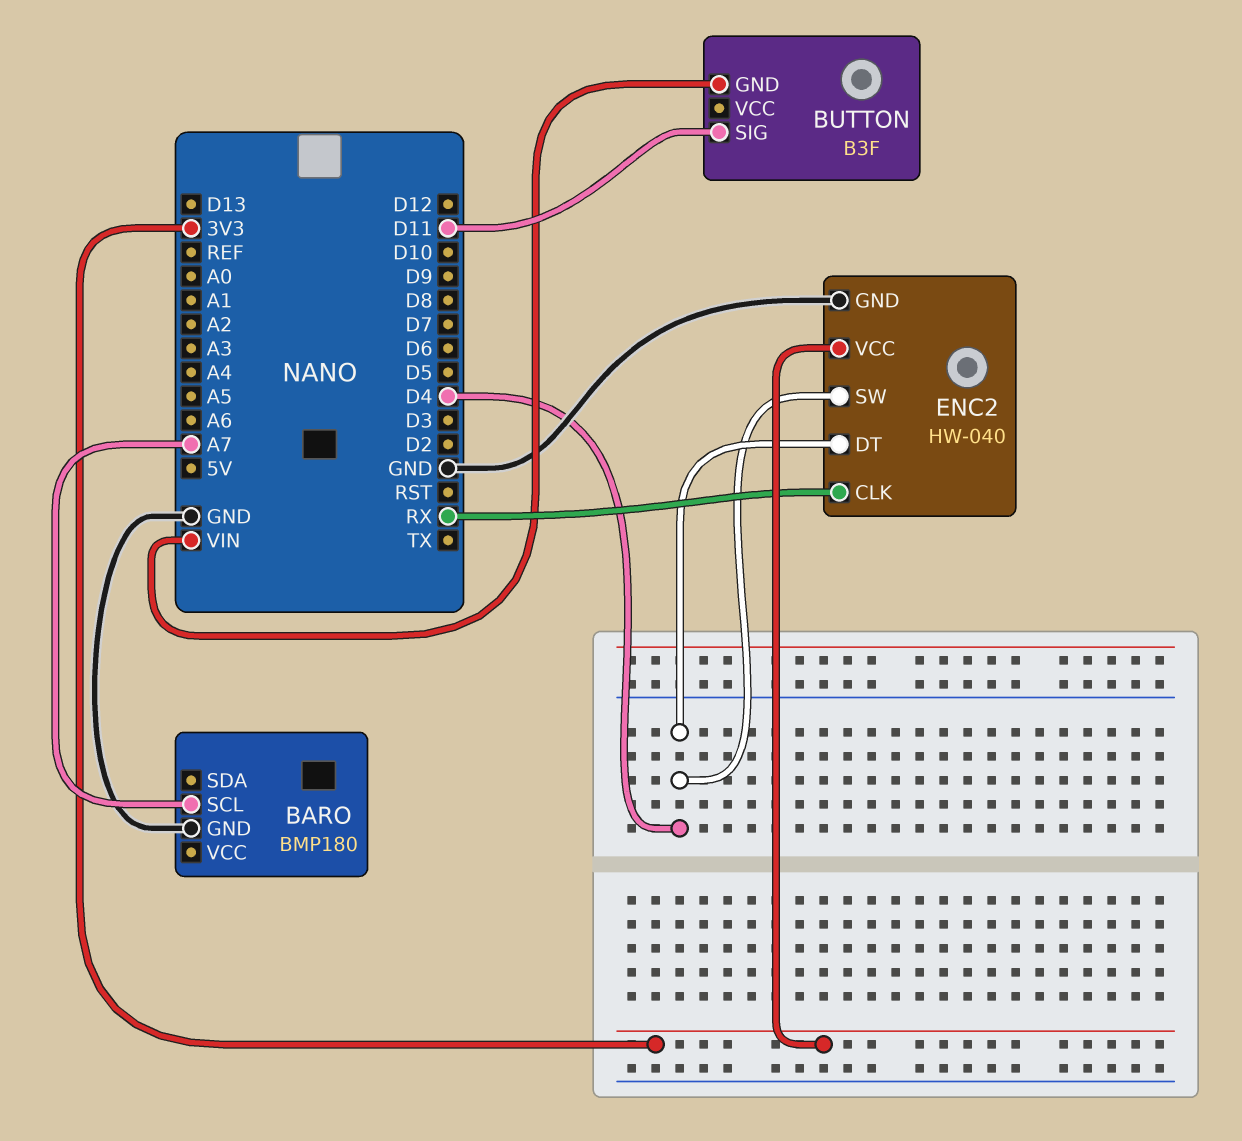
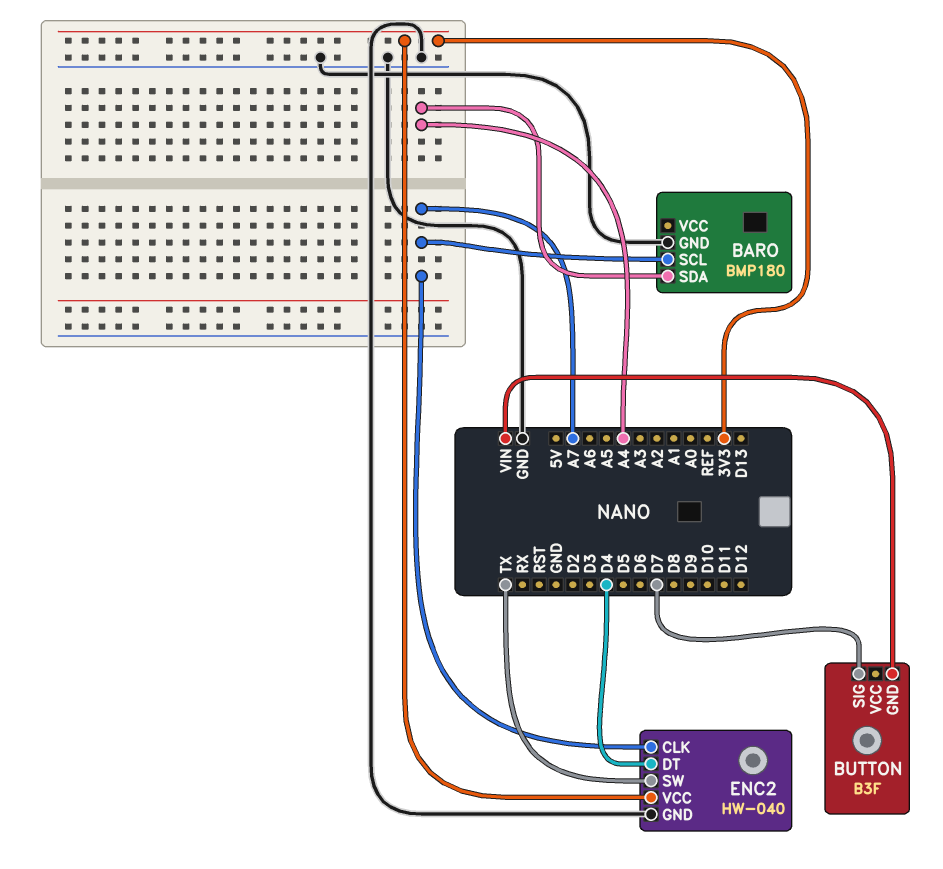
BARO pin SDA: none -> A4
BUTTON pin SIG: D11 -> D7
ENC2 pin CLK: RX -> A7
ENC2 pin SW: D4 -> TX

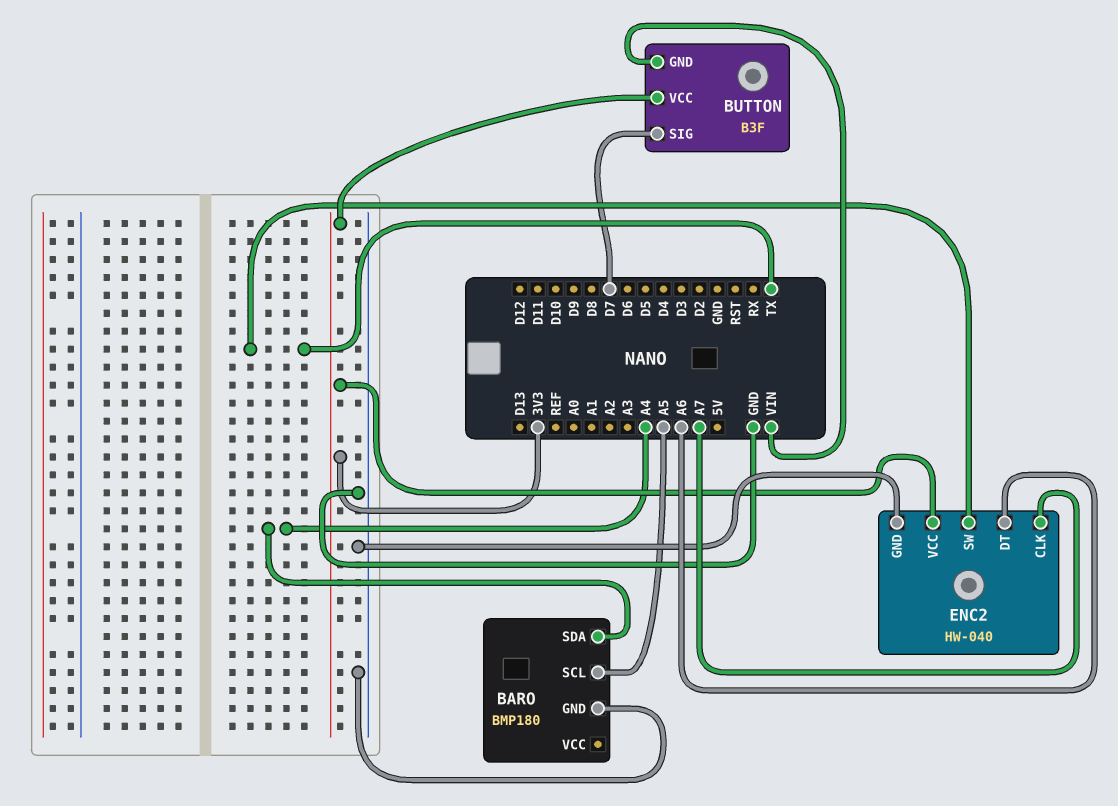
BARO pin SCL: A7 -> A5
BUTTON pin VCC: none -> 3V3
ENC2 pin DT: D4 -> A6

